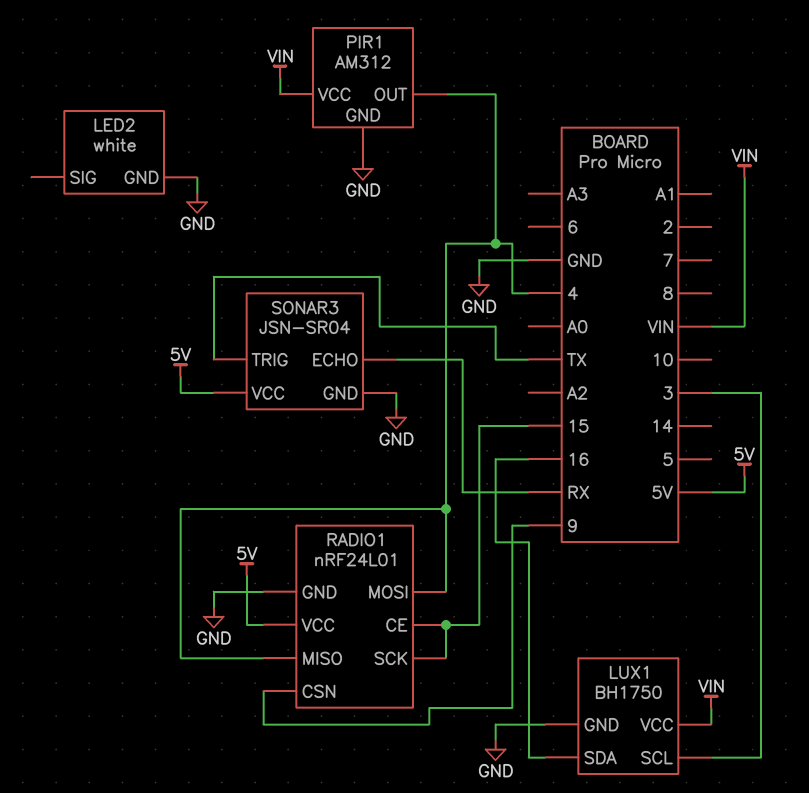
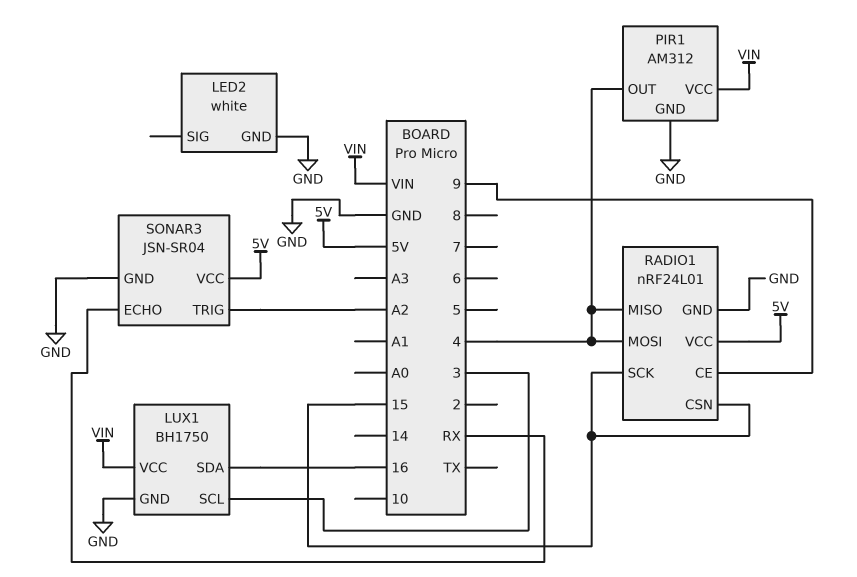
RADIO1 pin CE: 15 -> 9
RADIO1 pin CSN: 9 -> 15
SONAR3 pin TRIG: TX -> A2

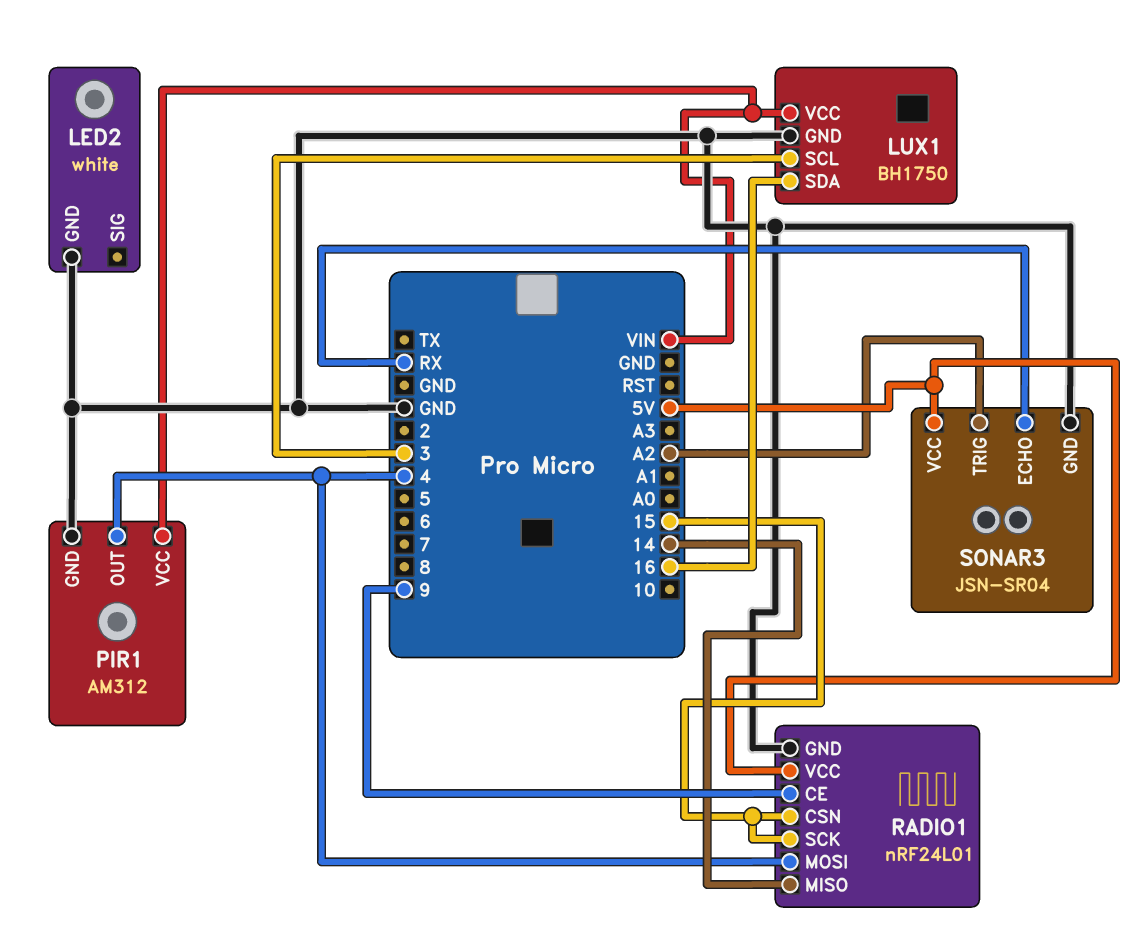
RADIO1 pin MISO: 4 -> 14

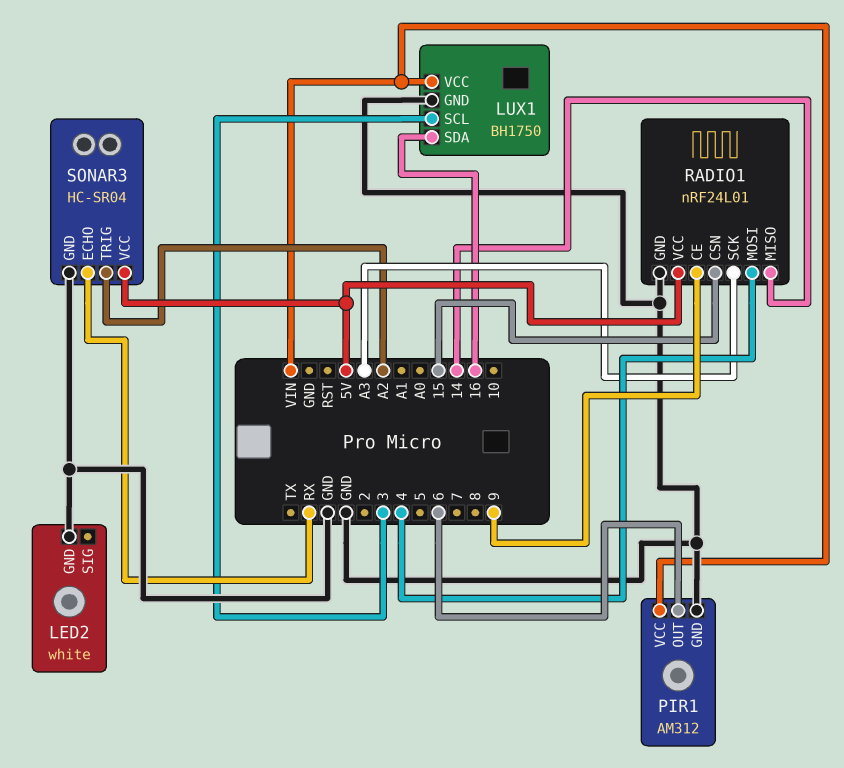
PIR1 pin OUT: 4 -> 6
RADIO1 pin SCK: 15 -> A3
SONAR3: JSN-SR04 -> HC-SR04

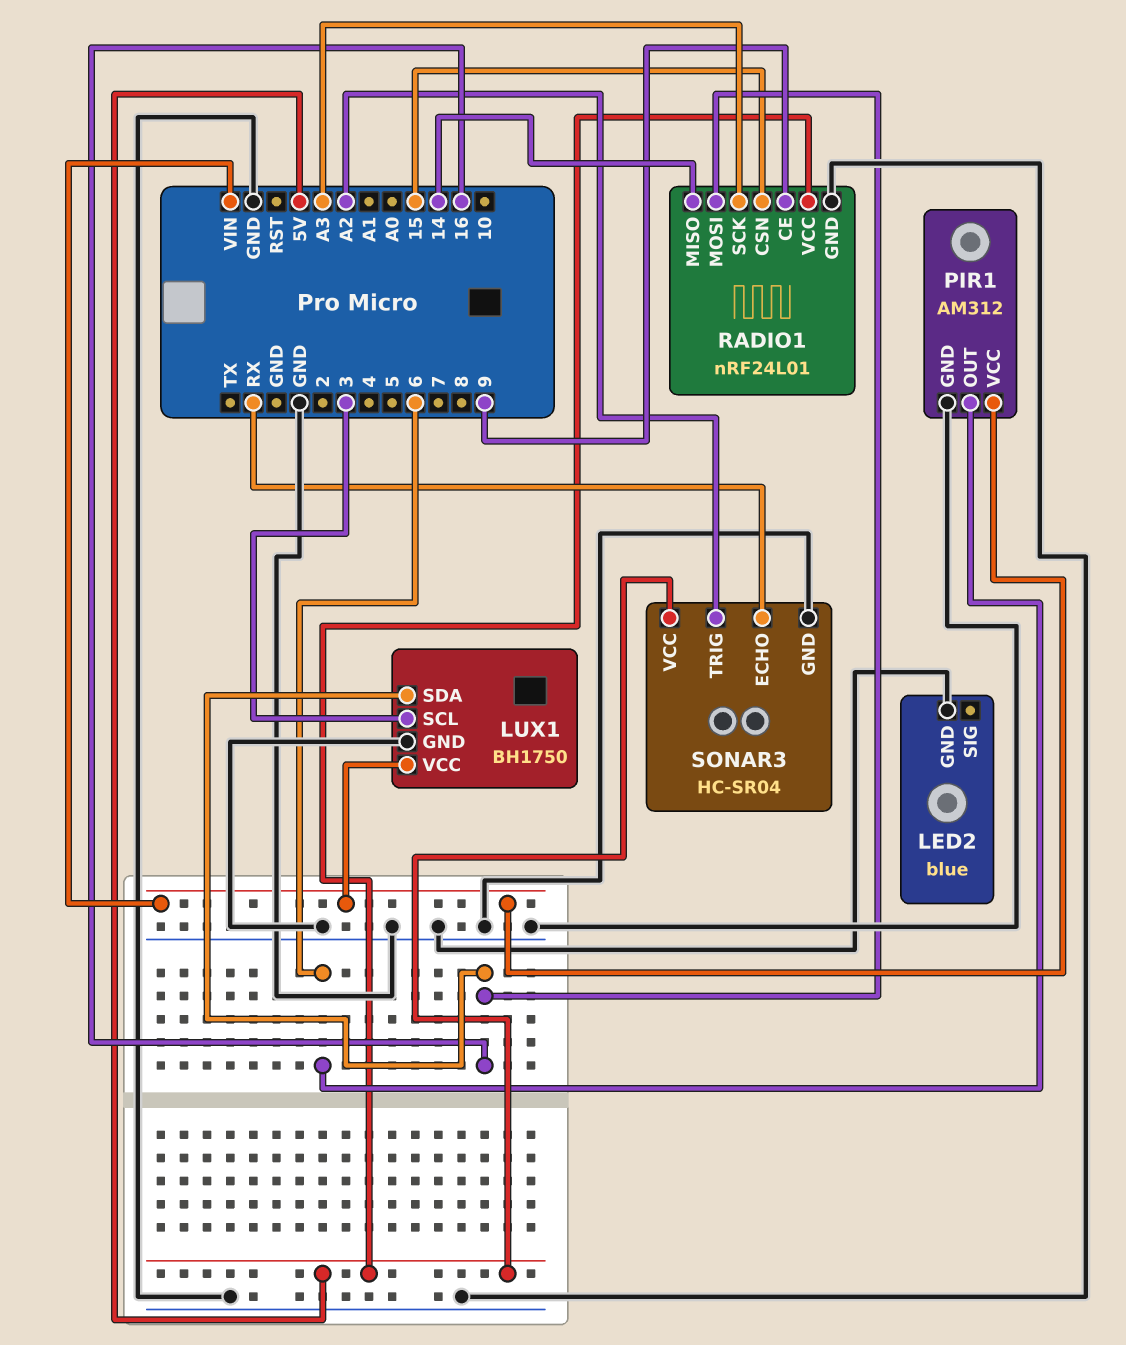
LED2: white -> blue
RADIO1 pin MOSI: 4 -> 16

